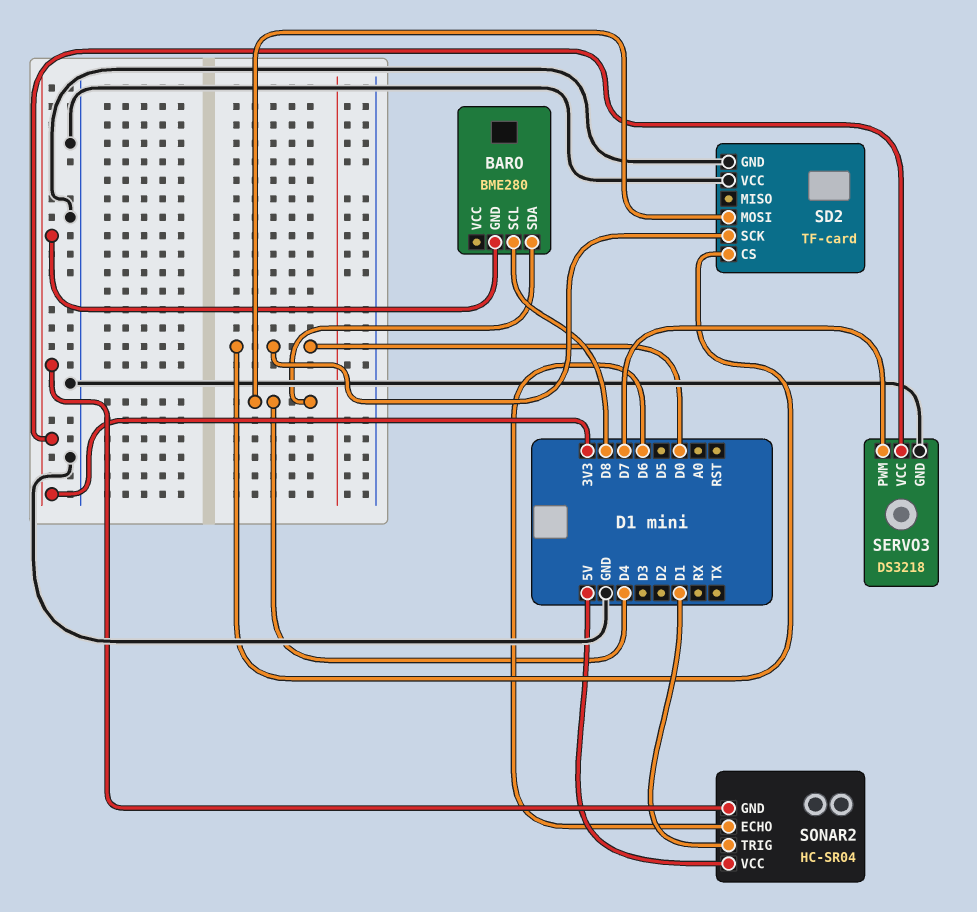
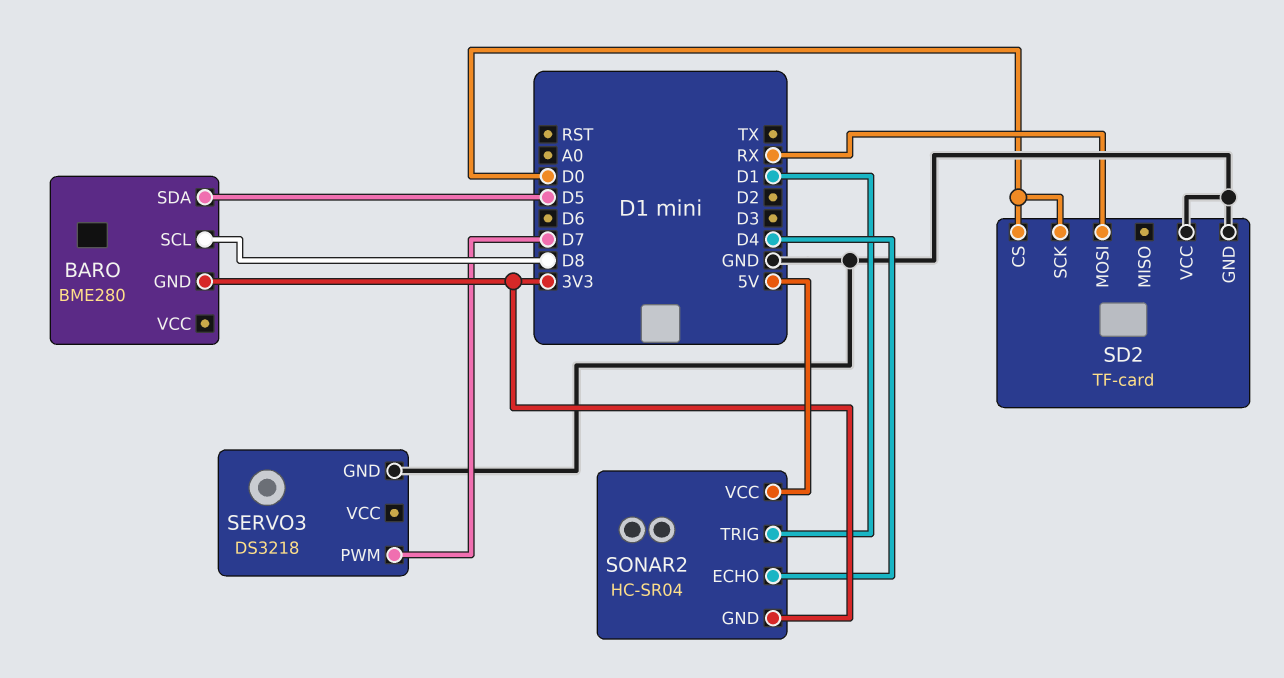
BARO pin SDA: D4 -> D5
SD2 pin MOSI: D4 -> RX
SERVO3 pin VCC: 3V3 -> none
SONAR2 pin ECHO: D6 -> D4

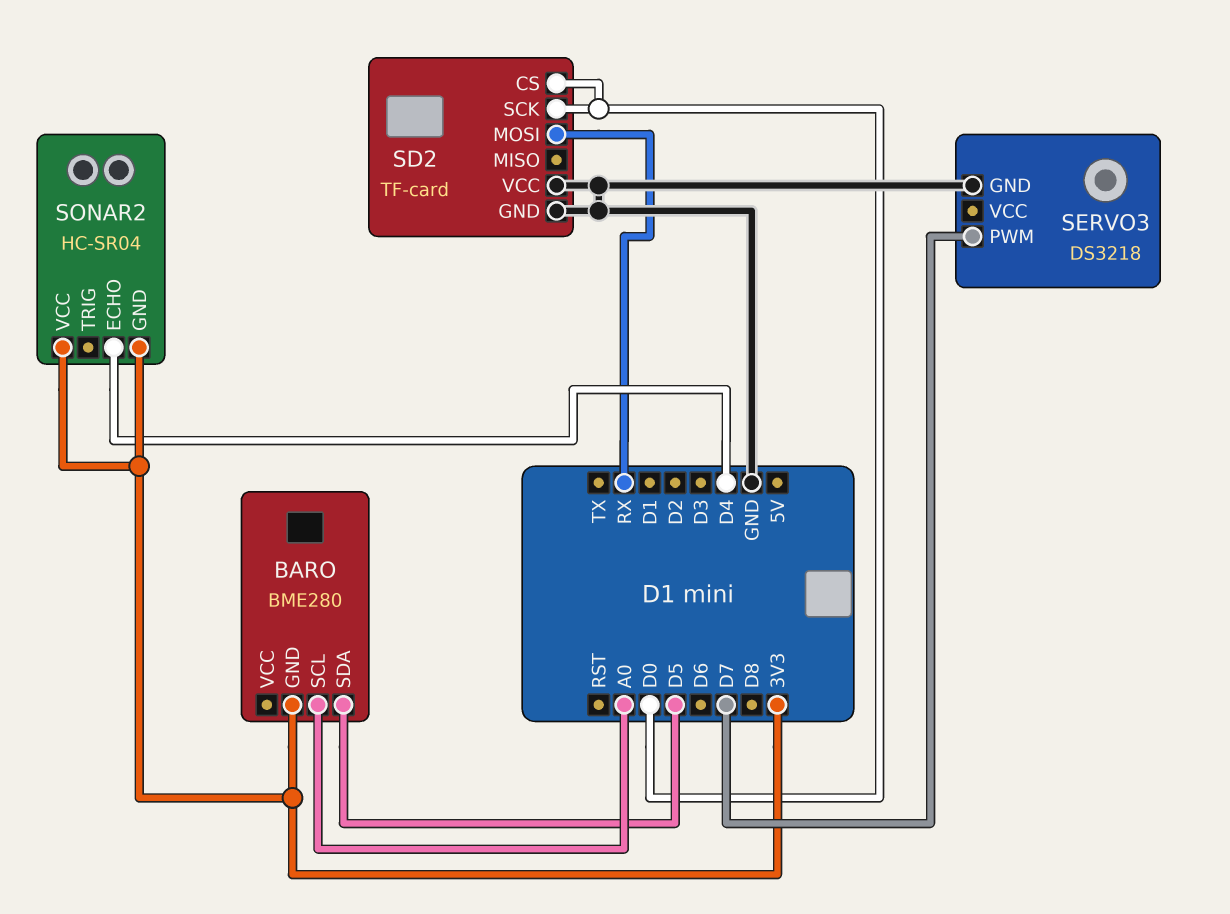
BARO pin SCL: D8 -> A0
SONAR2 pin TRIG: D1 -> none
SONAR2 pin VCC: 5V -> 3V3

